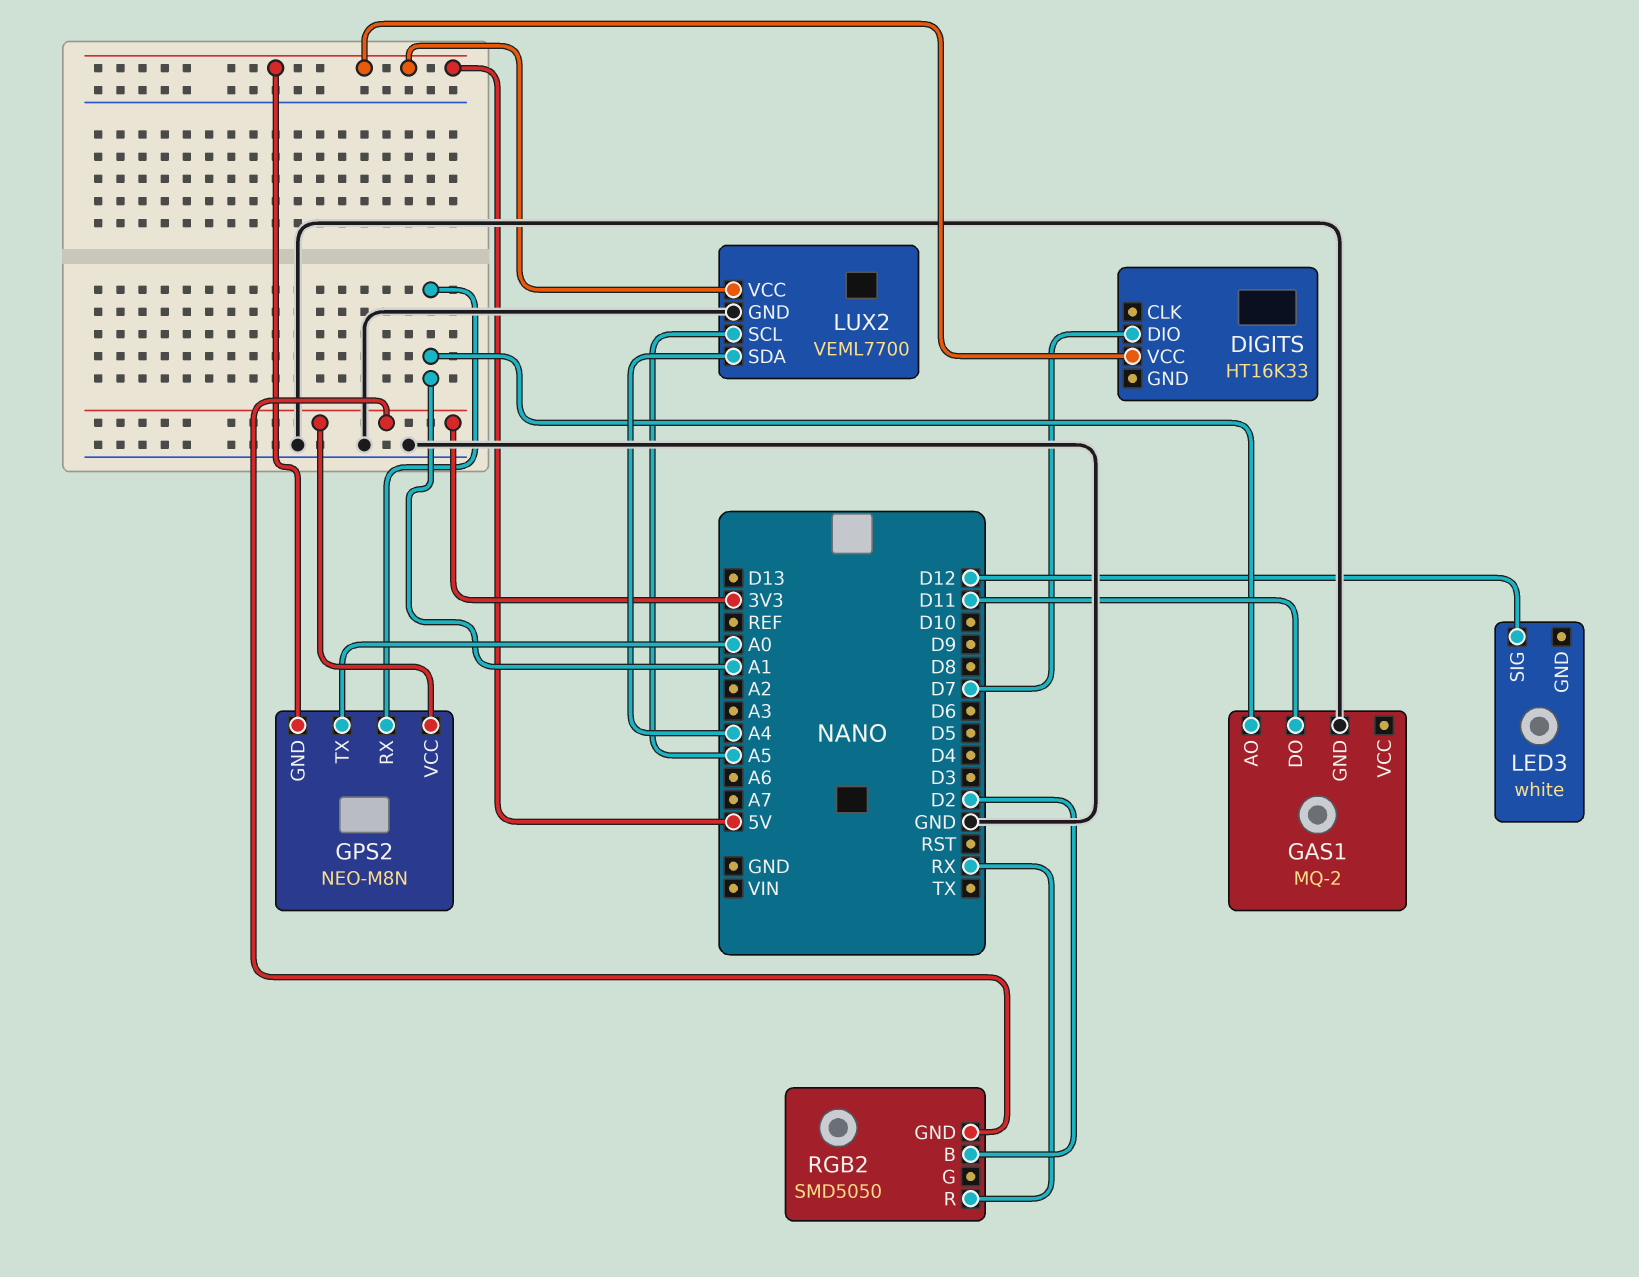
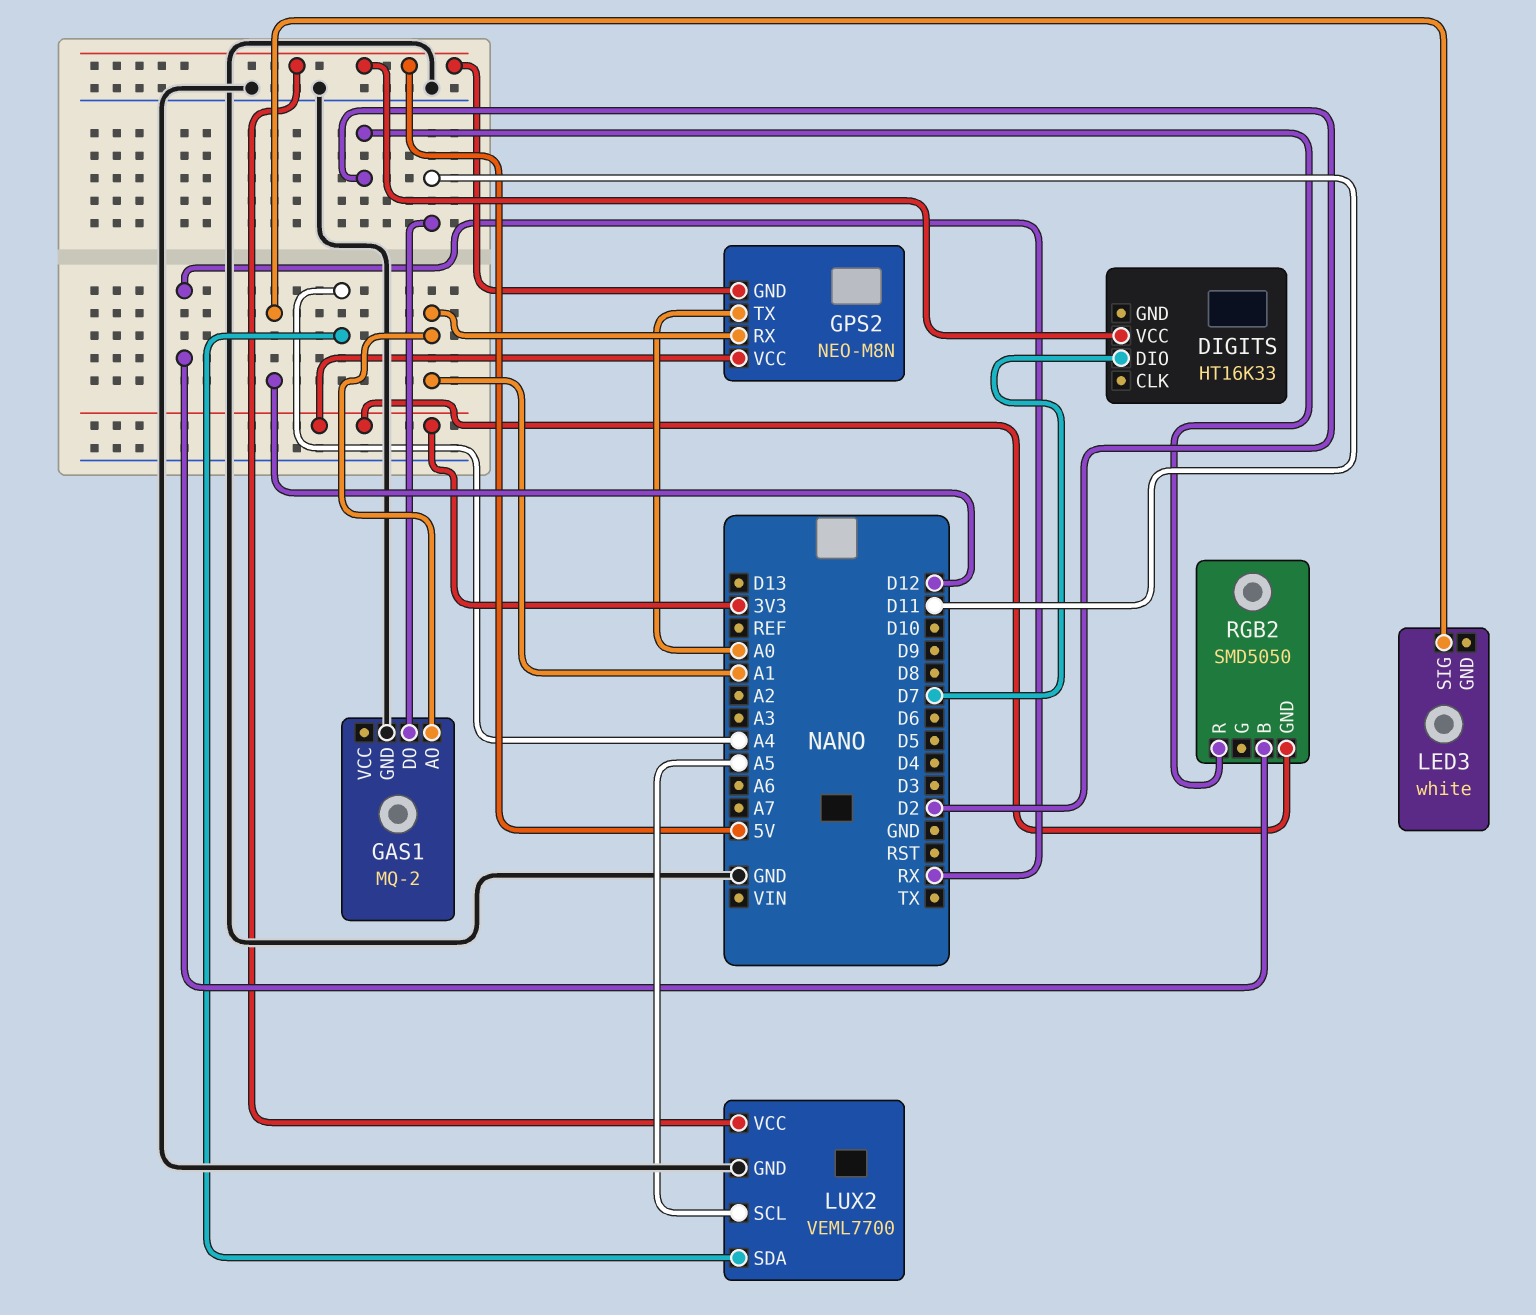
RGB2 pin B: D2 -> RX
RGB2 pin R: RX -> D2

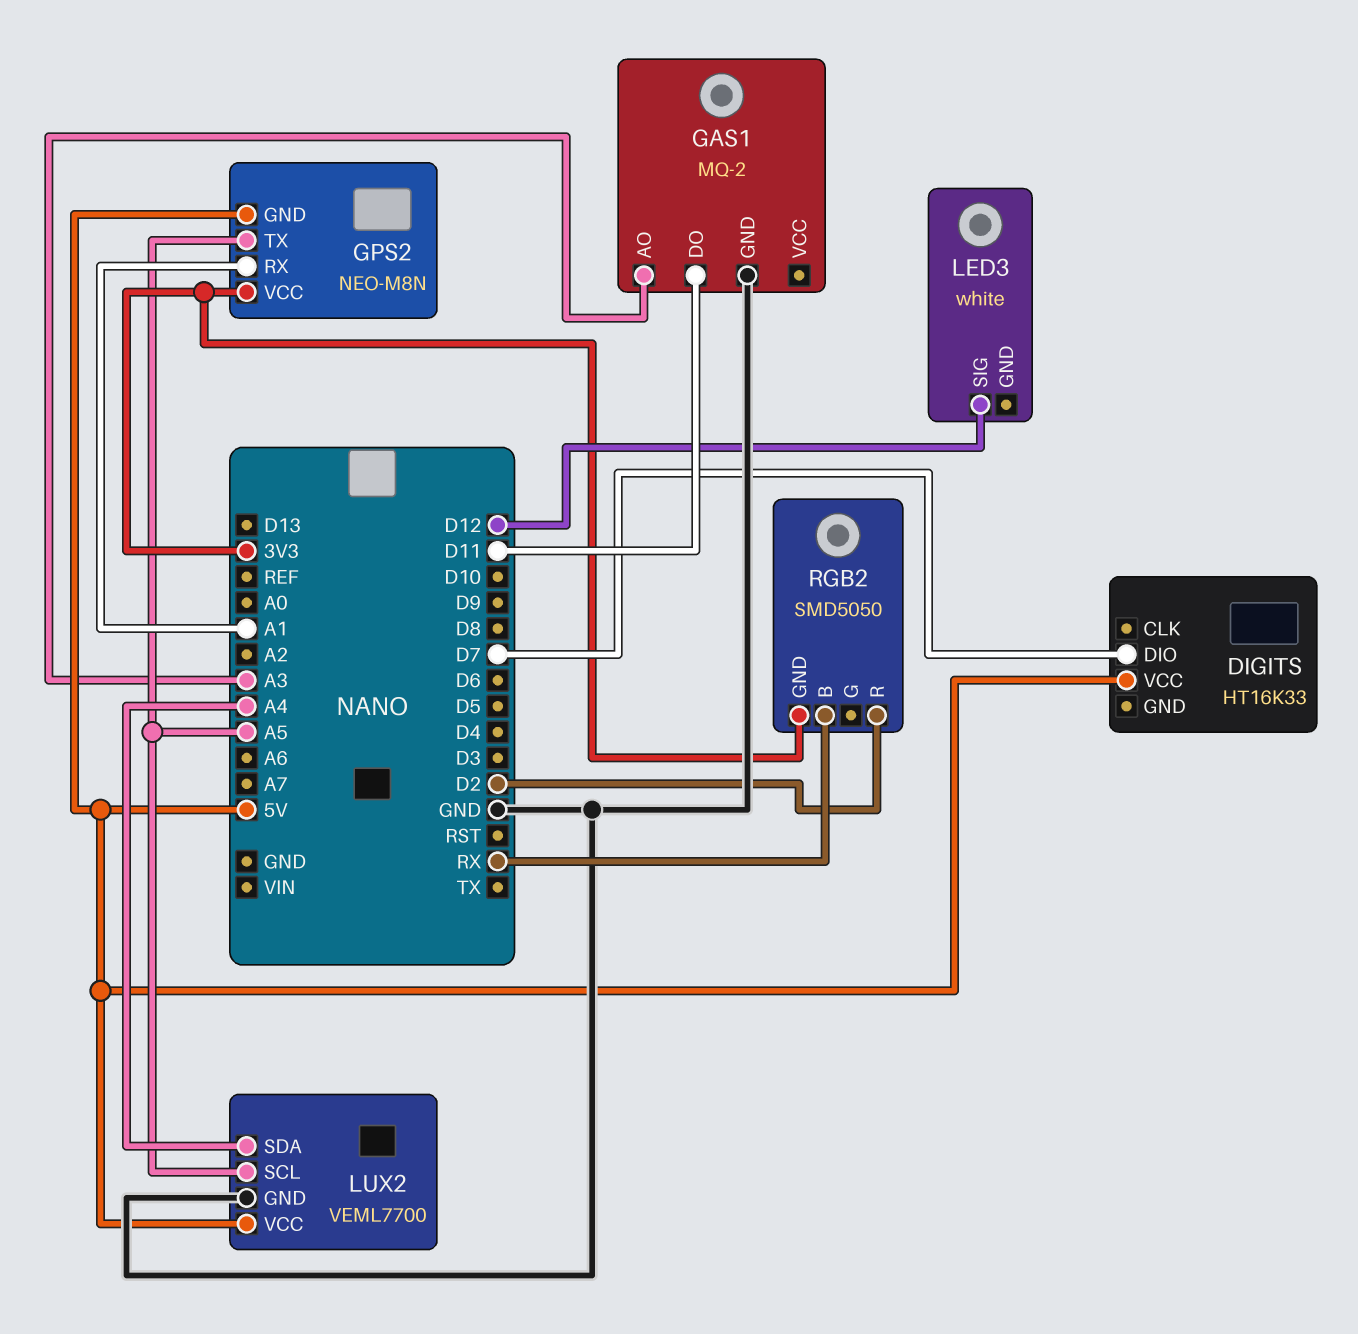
GAS1 pin AO: A1 -> A3
GPS2 pin TX: A0 -> A5

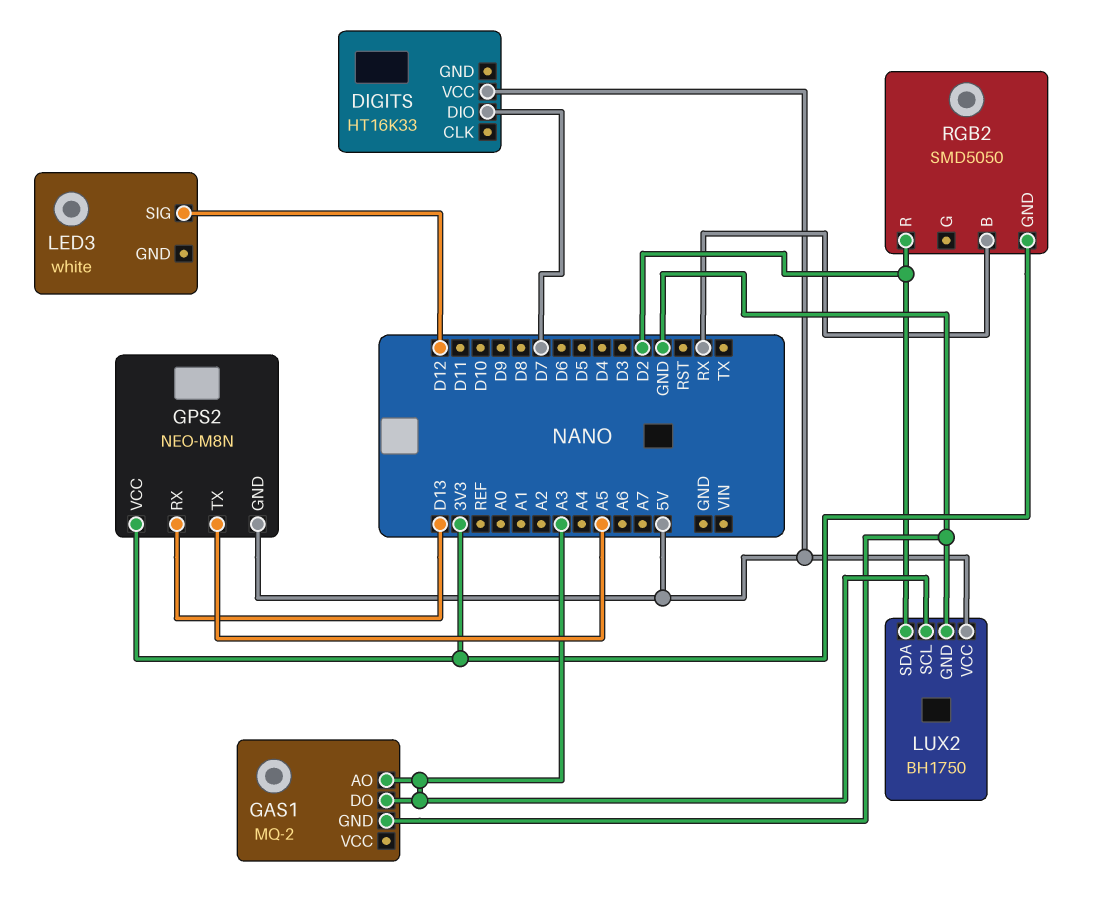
GAS1 pin DO: D11 -> A3
GPS2 pin RX: A1 -> D13
LUX2: VEML7700 -> BH1750
LUX2 pin SCL: A5 -> A3
LUX2 pin SDA: A4 -> D2

